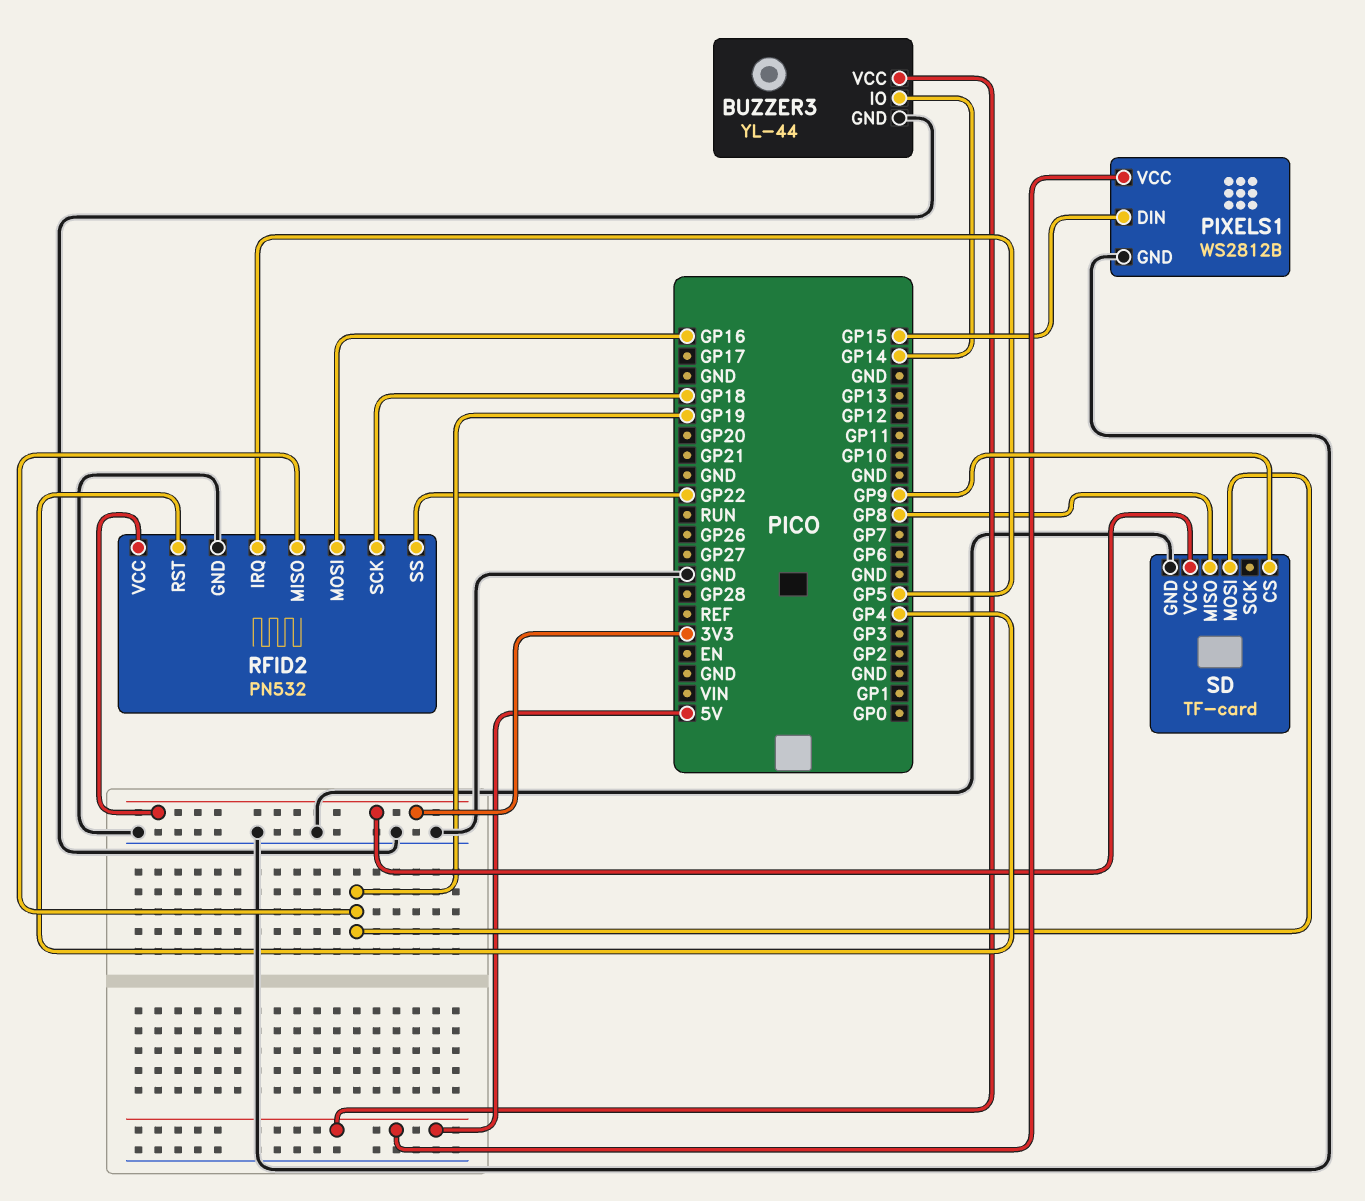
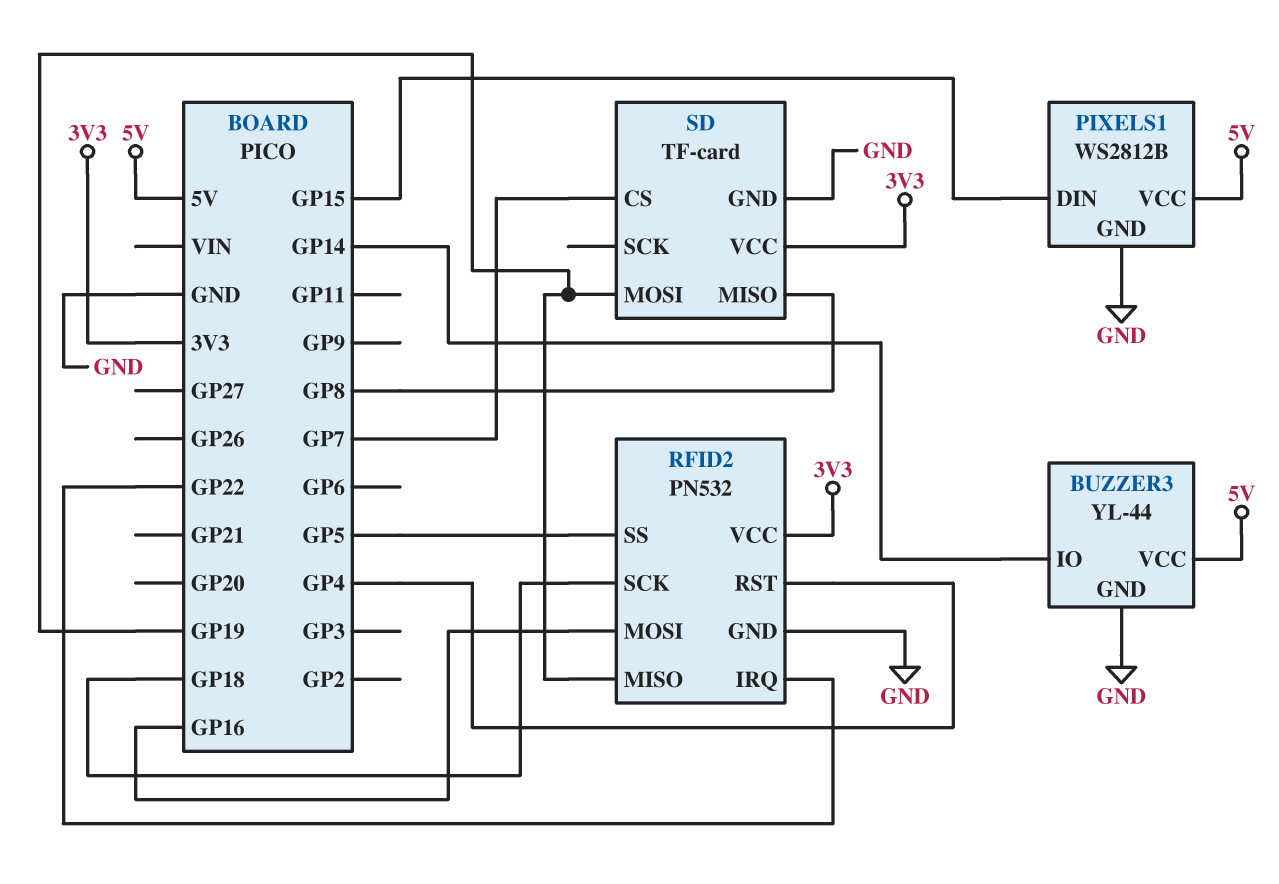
RFID2 pin IRQ: GP5 -> GP22
RFID2 pin SS: GP22 -> GP5
SD pin CS: GP9 -> GP7

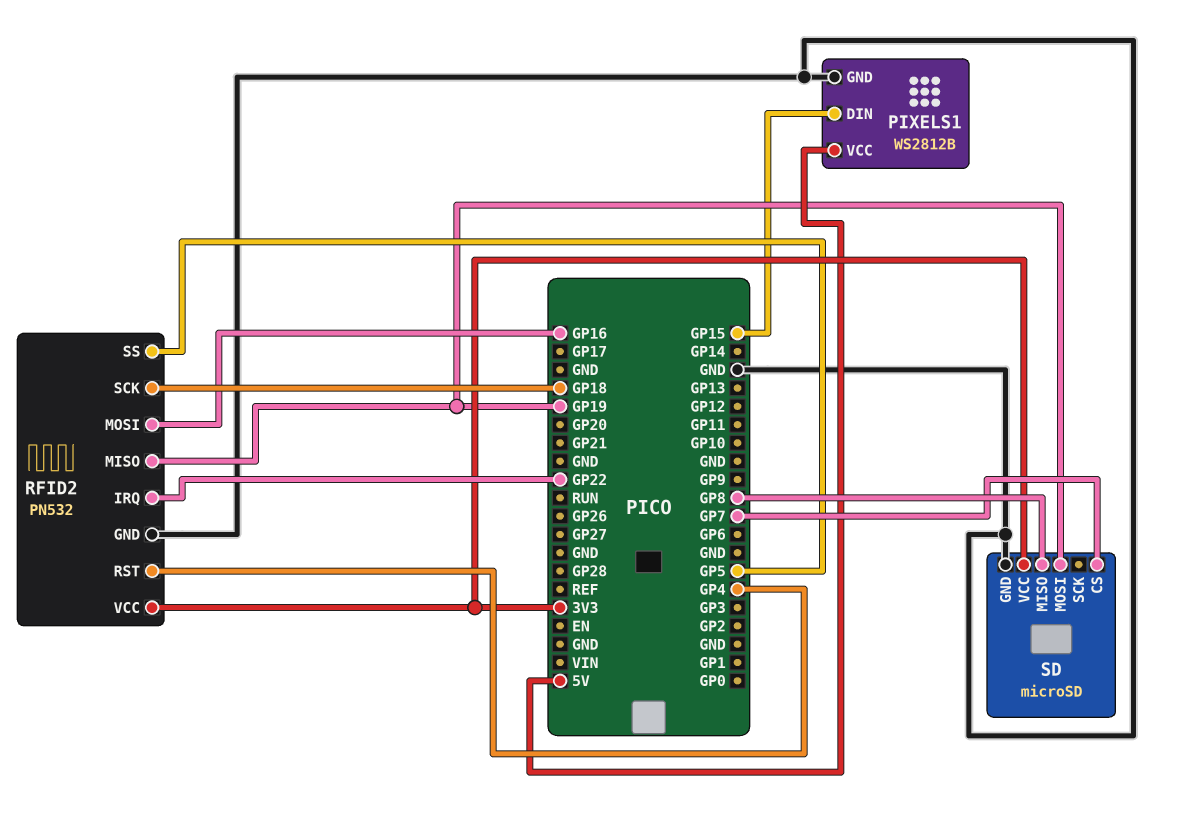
BUZZER3: YL-44 -> none
BUZZER3 pin GND: GND -> none
BUZZER3 pin IO: GP14 -> none
BUZZER3 pin VCC: 5V -> none
SD: TF-card -> microSD

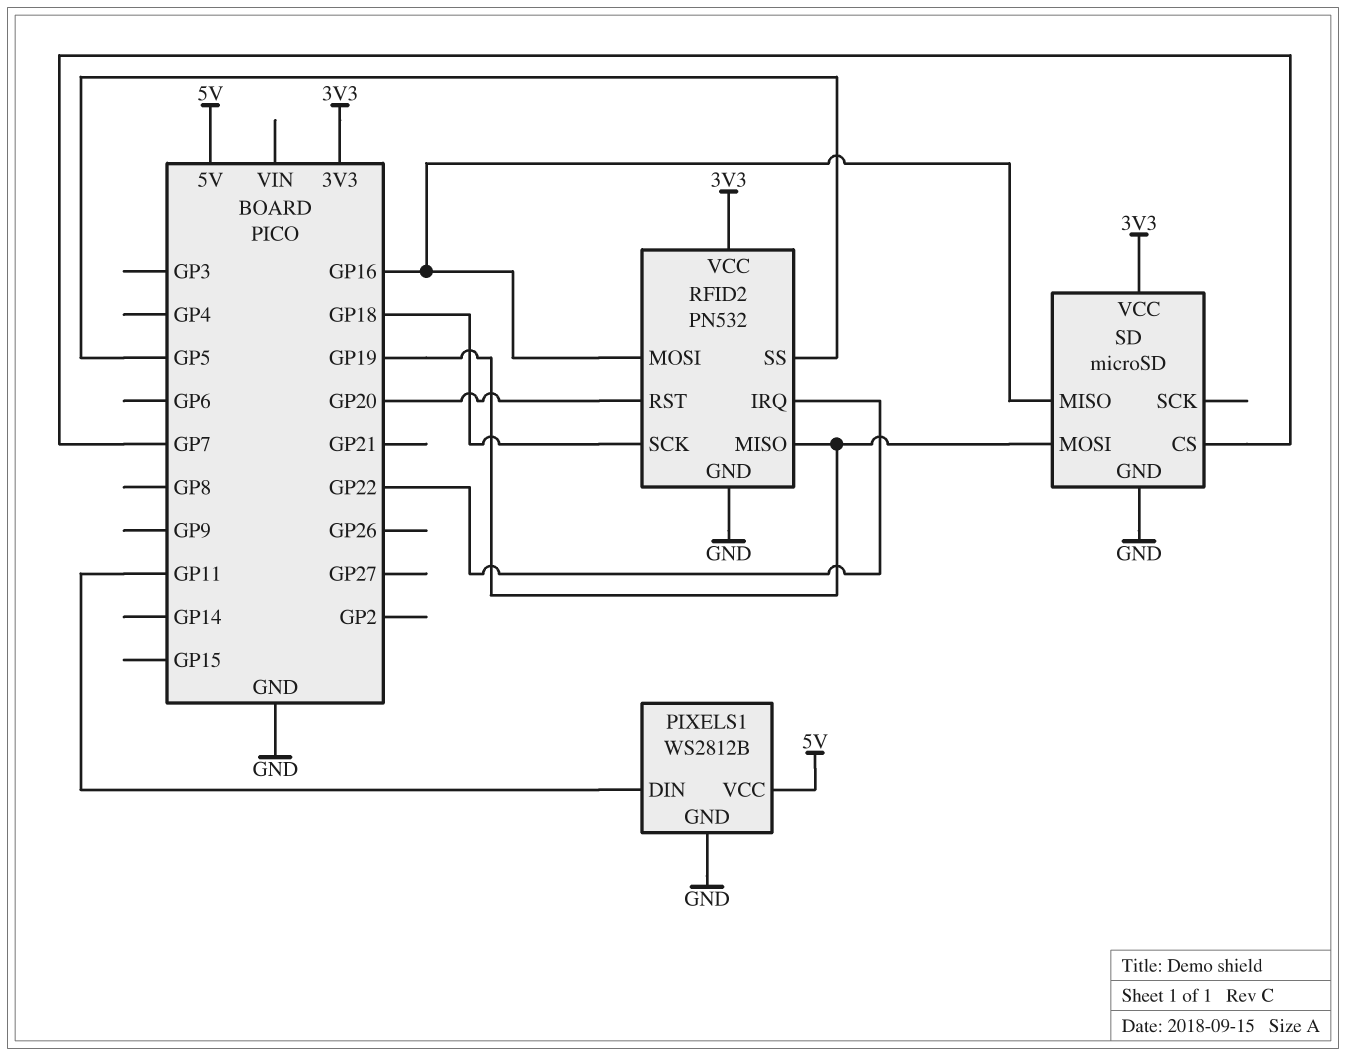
PIXELS1 pin DIN: GP15 -> GP11
RFID2 pin RST: GP4 -> GP20
SD pin MISO: GP8 -> GP16

